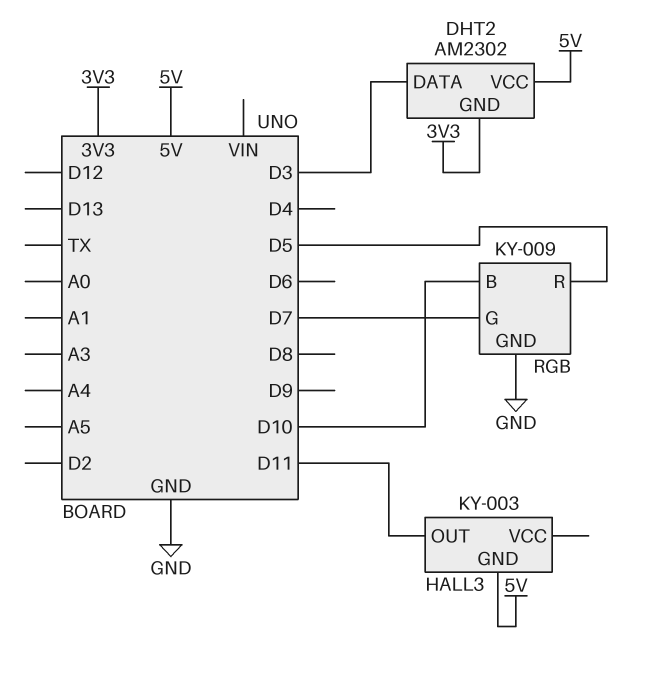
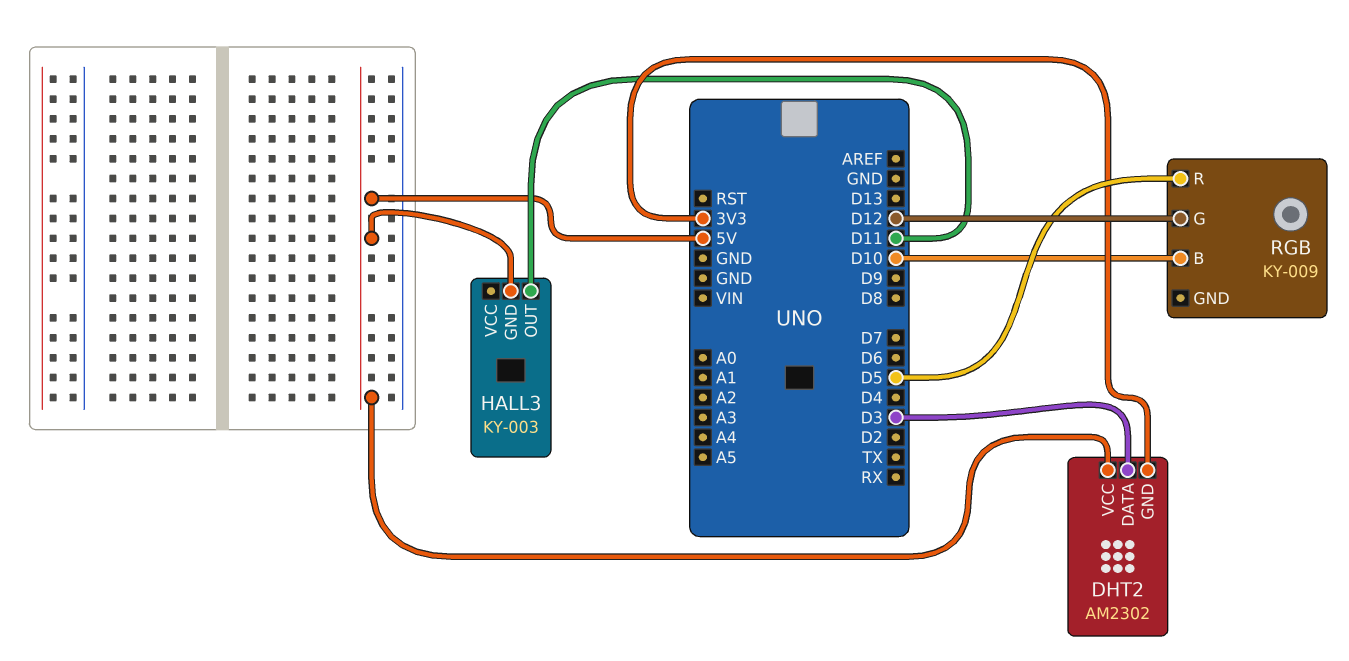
RGB pin G: D7 -> D12
RGB pin GND: GND -> none

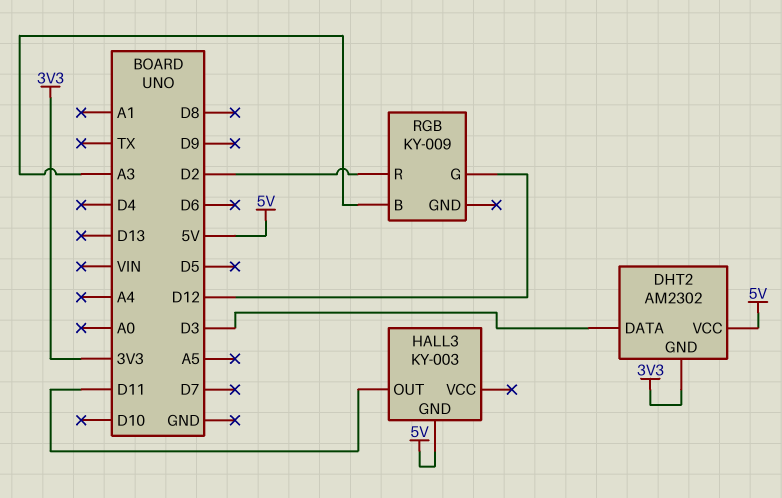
RGB pin B: D10 -> A3
RGB pin R: D5 -> D2

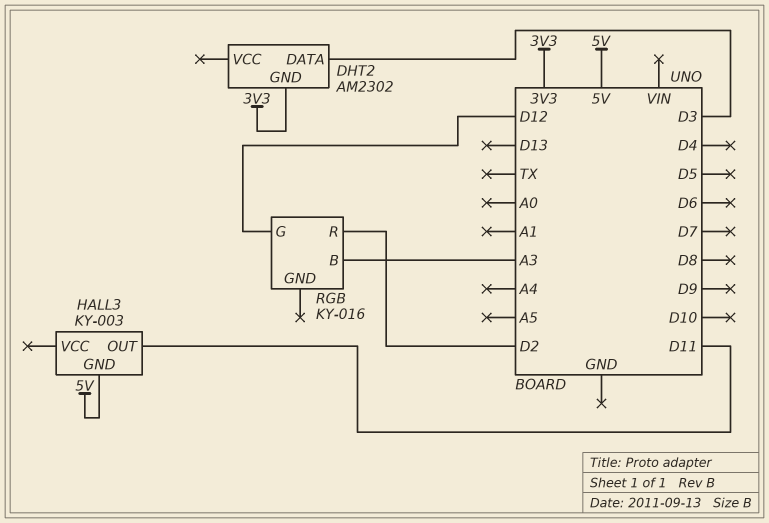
DHT2 pin VCC: 5V -> none
RGB: KY-009 -> KY-016

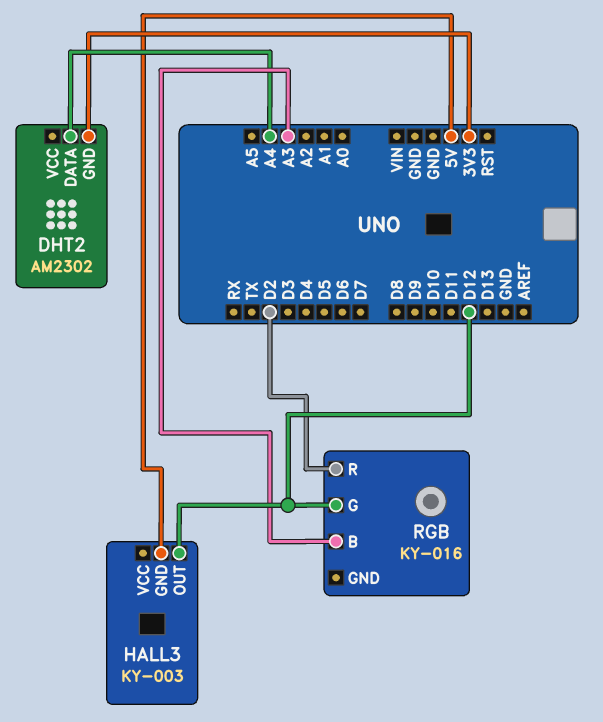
DHT2 pin DATA: D3 -> A4
HALL3 pin OUT: D11 -> D12

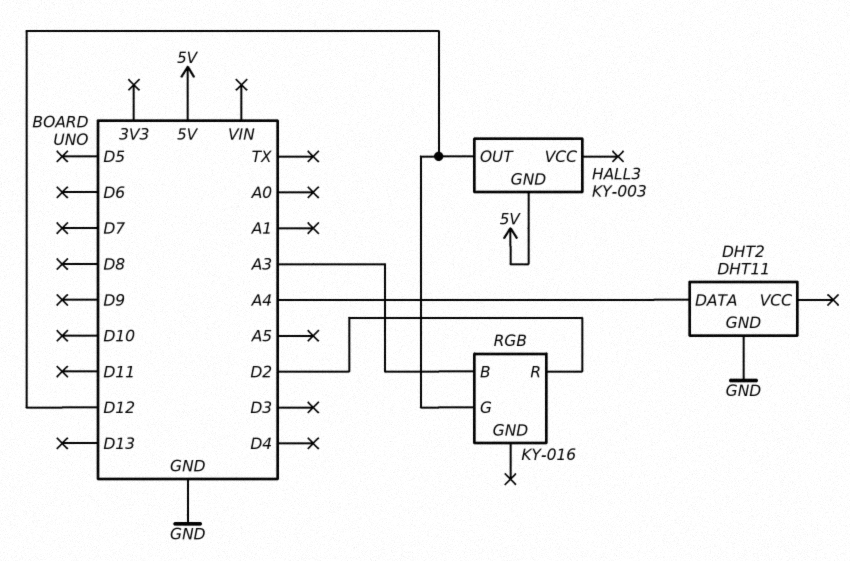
DHT2: AM2302 -> DHT11
DHT2 pin GND: 3V3 -> GND

